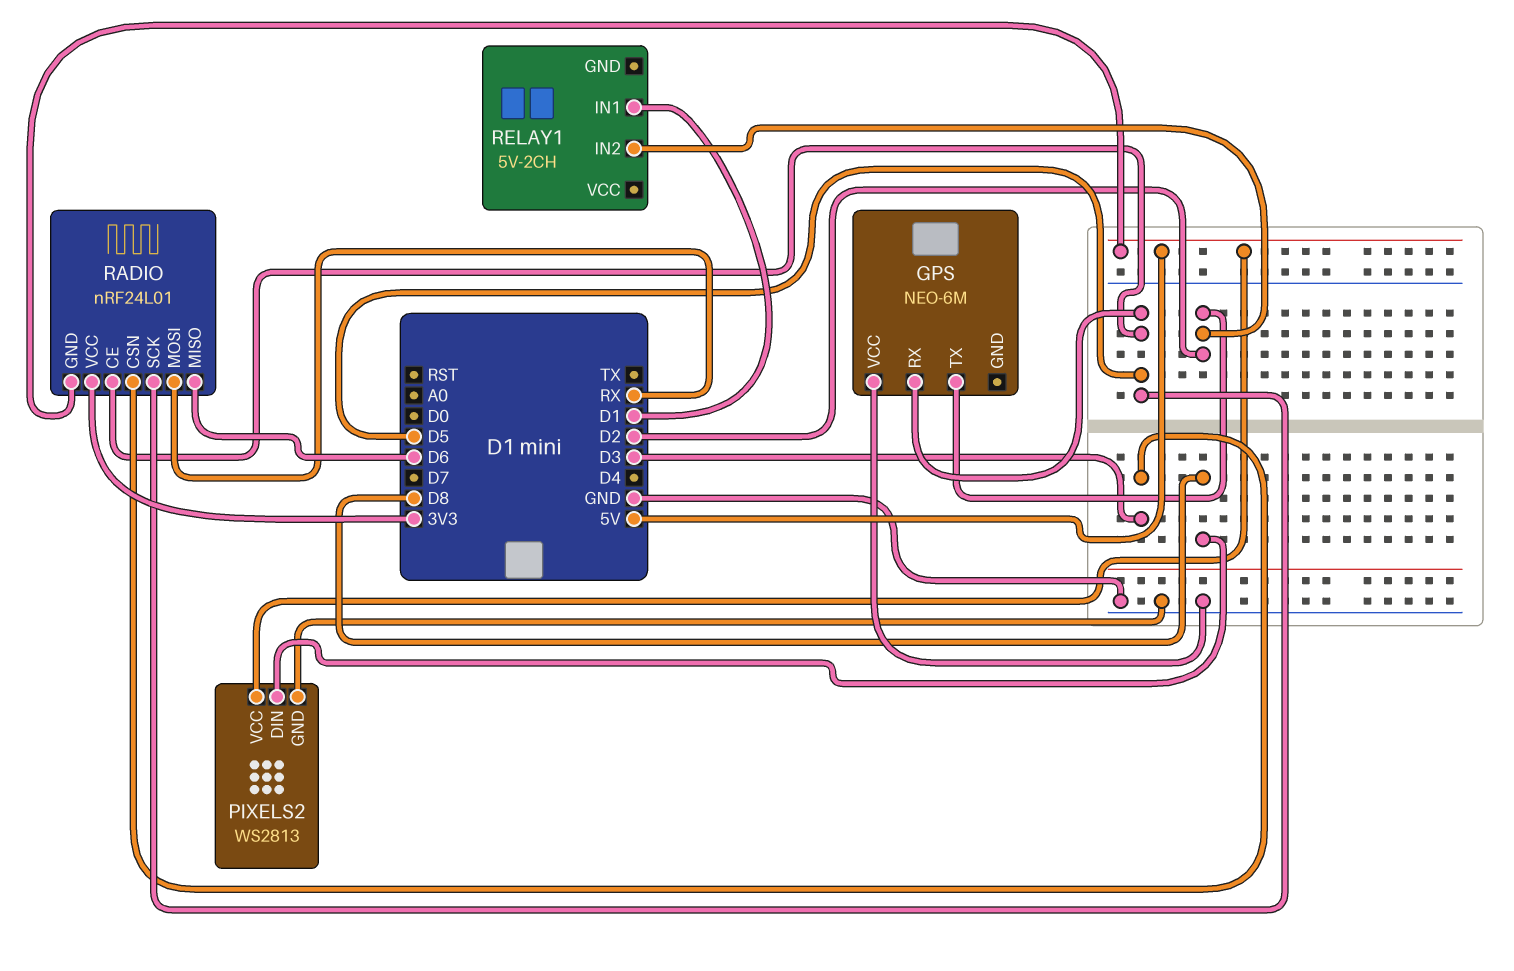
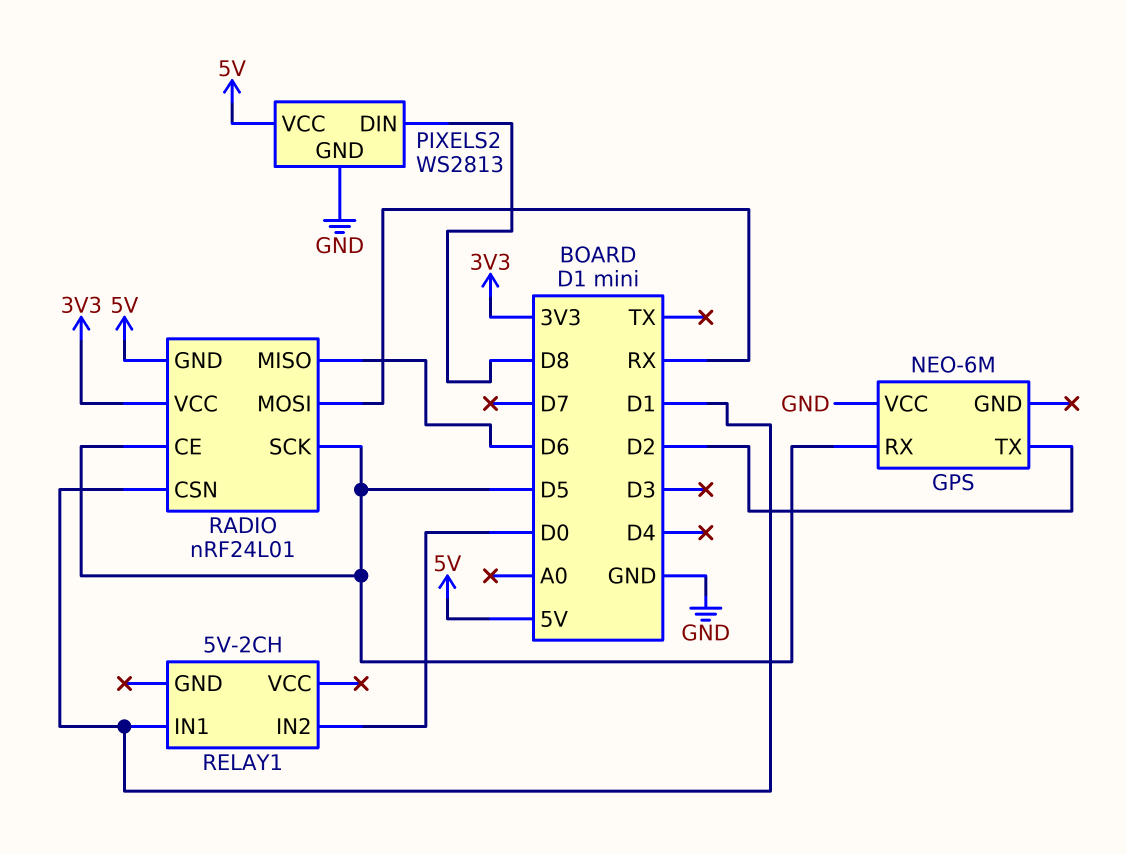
RADIO pin CSN: D3 -> D1
RELAY1 pin IN2: D2 -> D0

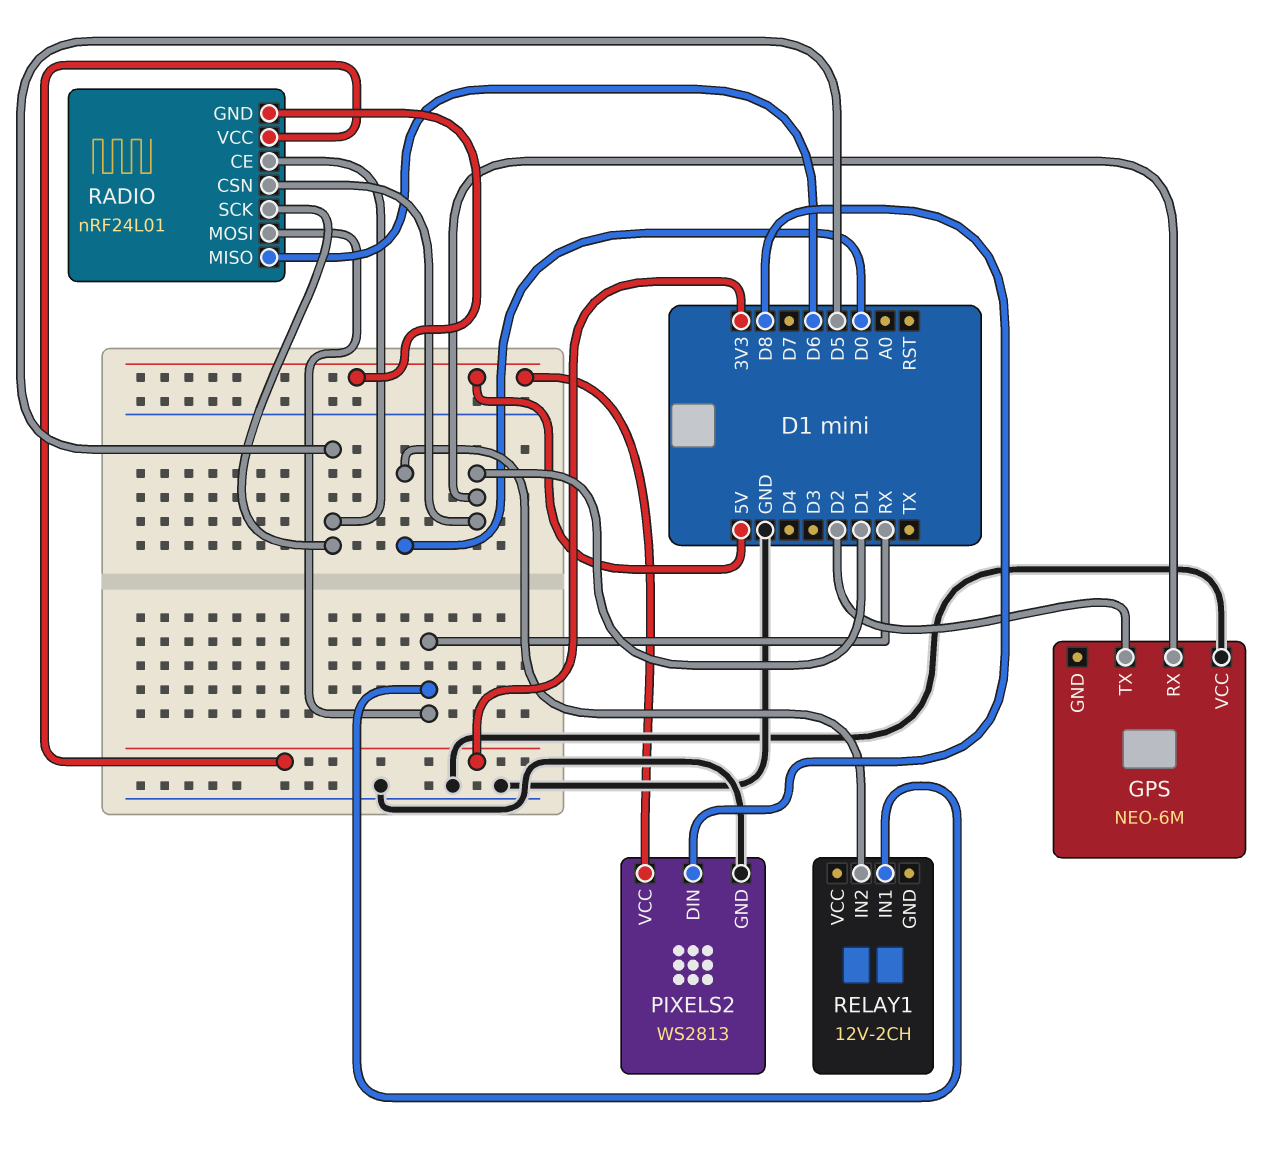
GPS pin RX: D5 -> D1
RELAY1: 5V-2CH -> 12V-2CH
RELAY1 pin IN1: D1 -> RX

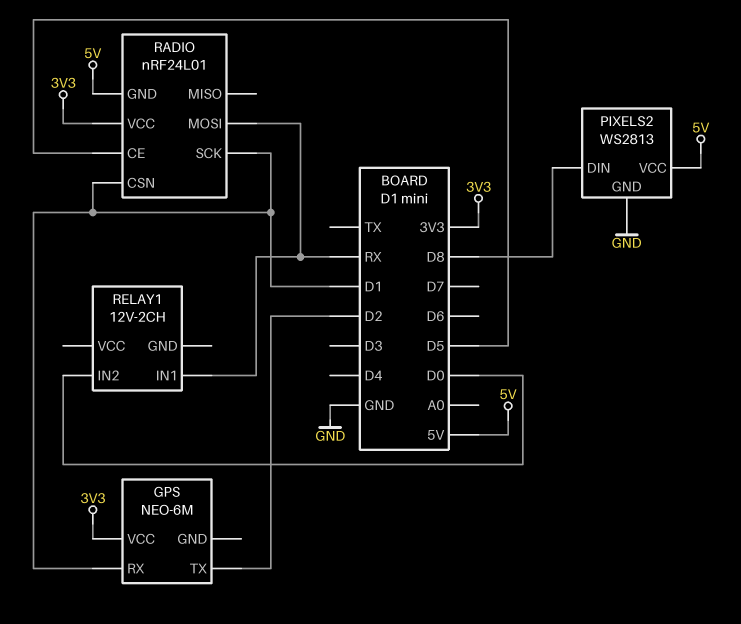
GPS pin VCC: GND -> 3V3
RADIO pin MISO: D6 -> none
RADIO pin SCK: D5 -> D1

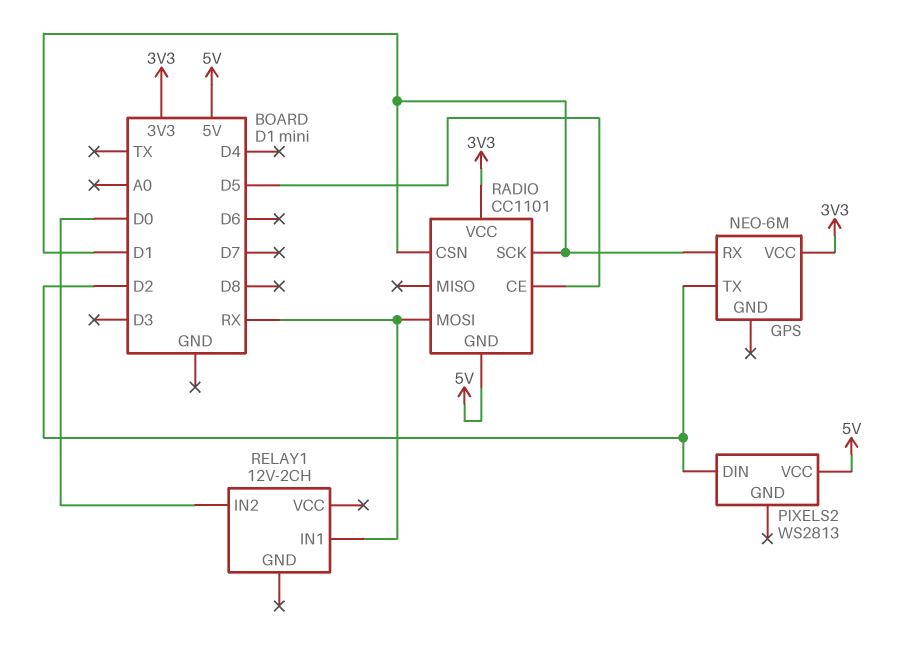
PIXELS2 pin DIN: D8 -> D2
PIXELS2 pin GND: GND -> none
RADIO: nRF24L01 -> CC1101

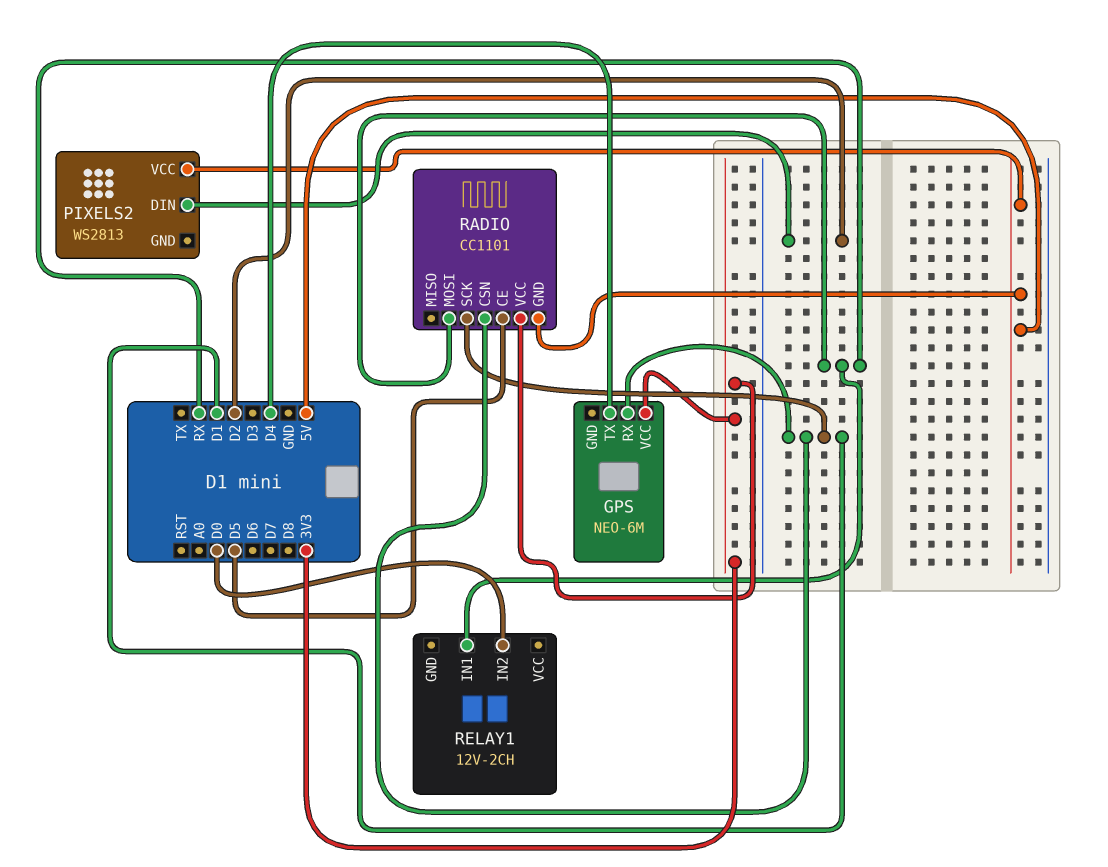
GPS pin TX: D2 -> D4

